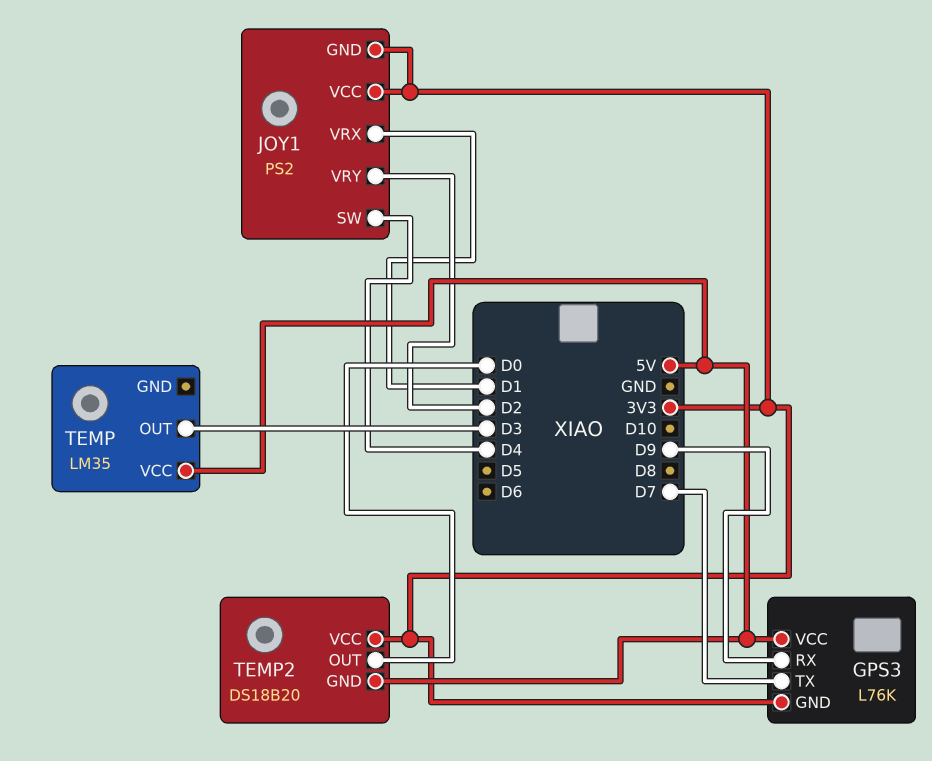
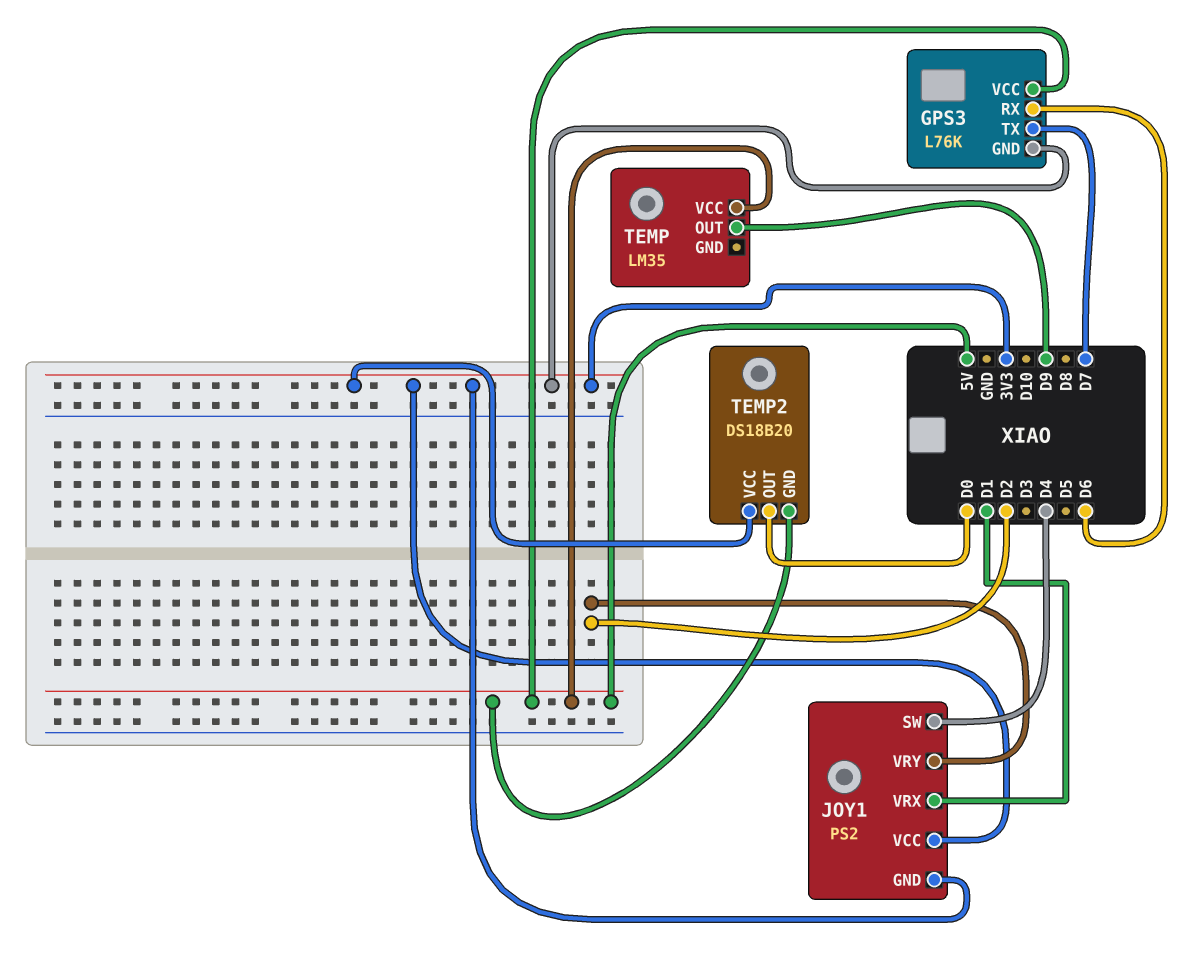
GPS3 pin RX: D9 -> D6
TEMP pin OUT: D3 -> D9

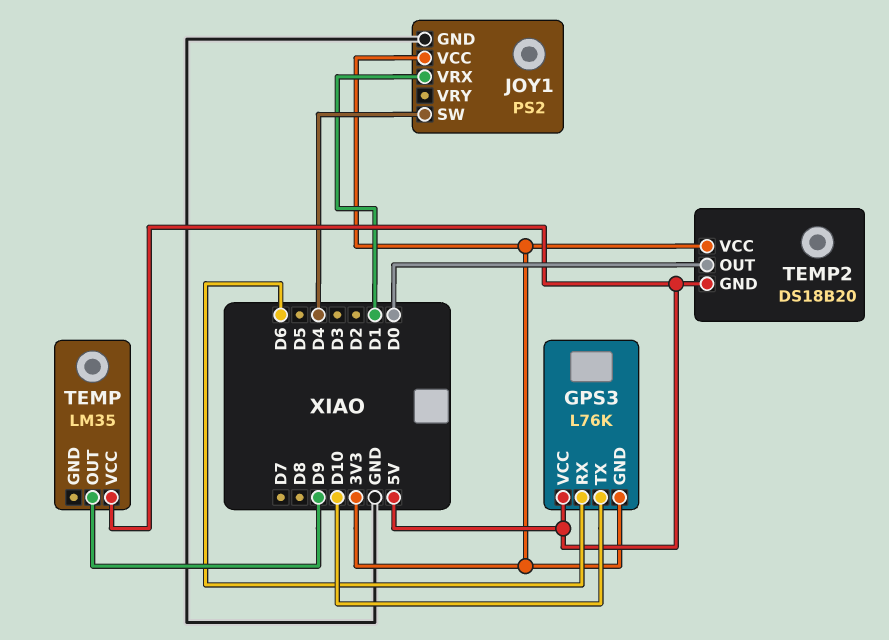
GPS3 pin TX: D7 -> D10
JOY1 pin GND: 3V3 -> GND
JOY1 pin VRY: D2 -> none

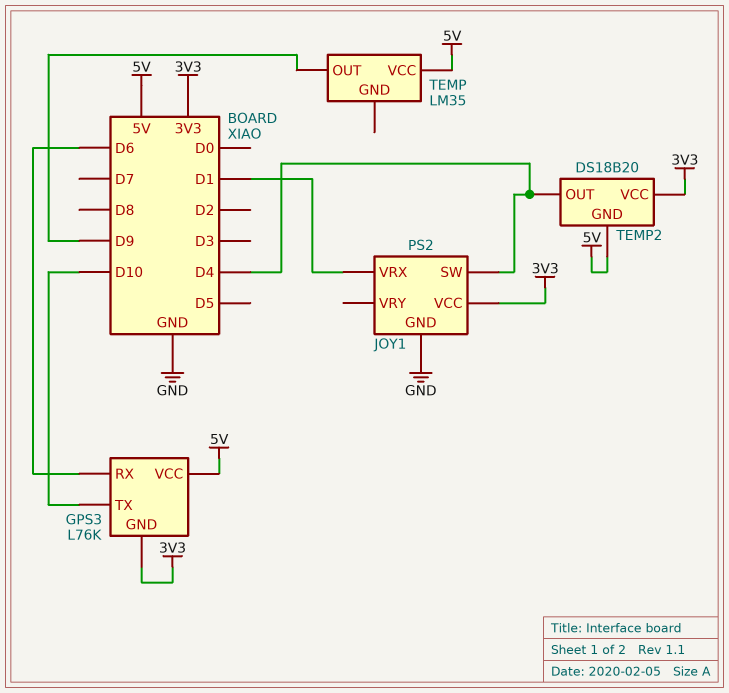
TEMP2 pin OUT: D0 -> D4

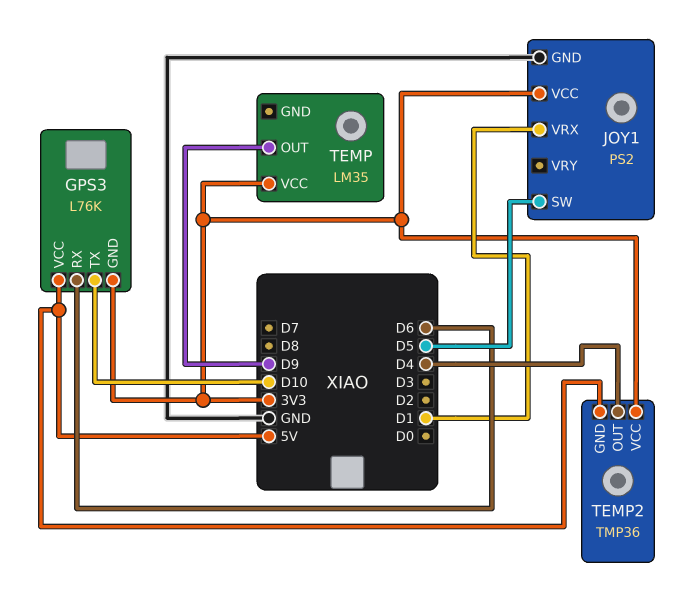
JOY1 pin SW: D4 -> D5
TEMP pin VCC: 5V -> 3V3
TEMP2: DS18B20 -> TMP36

